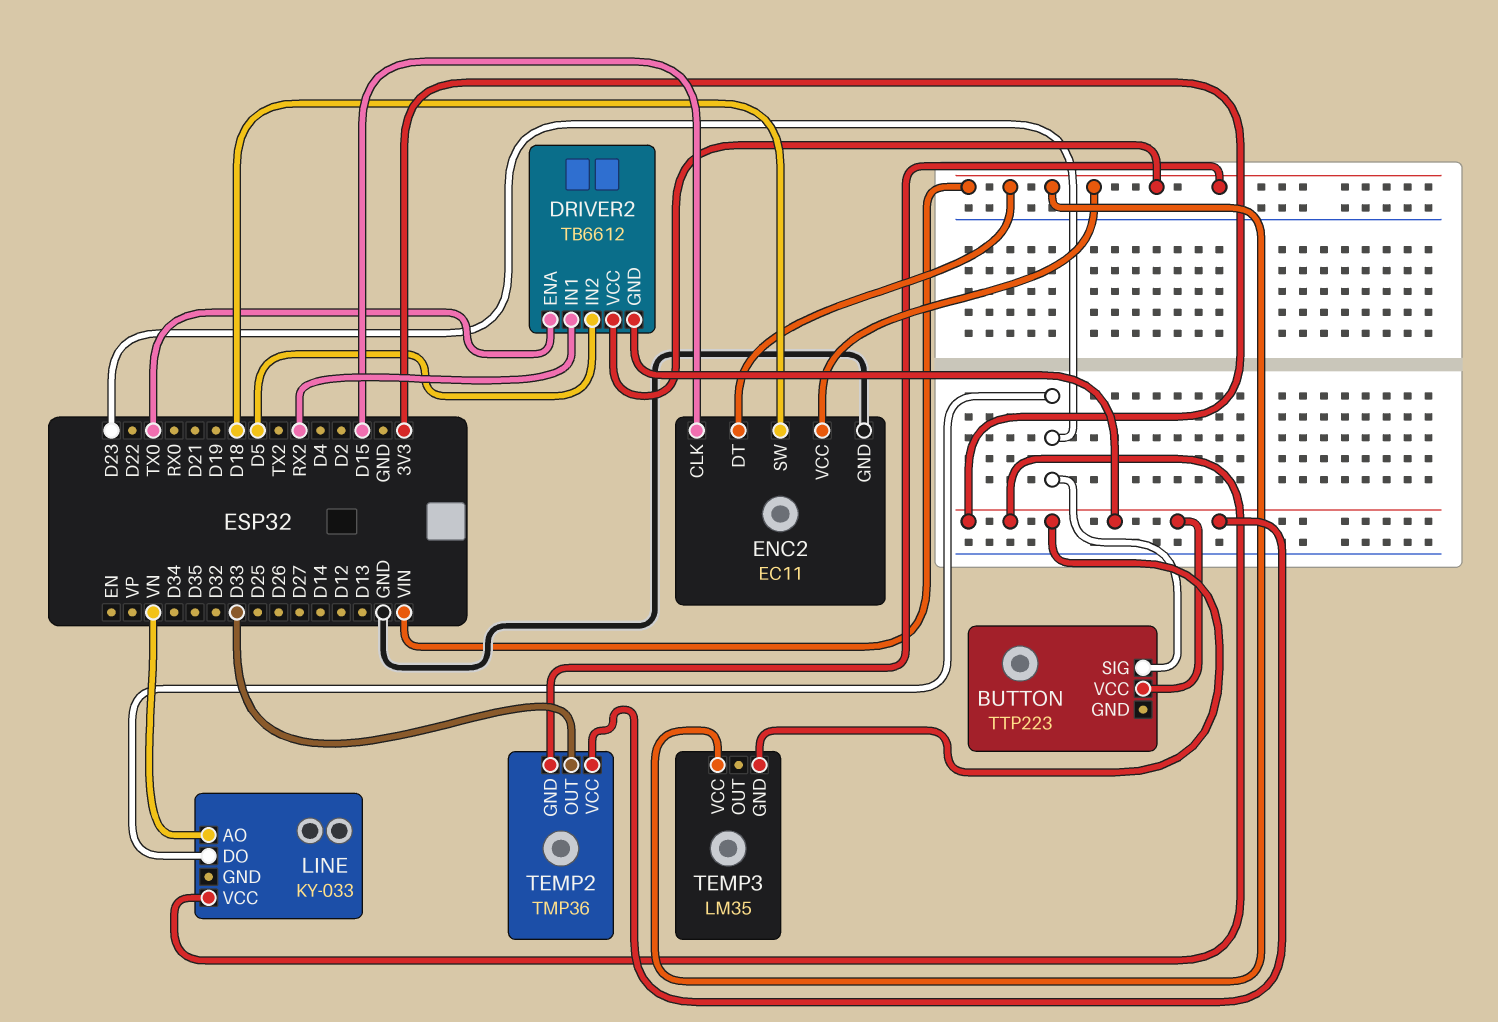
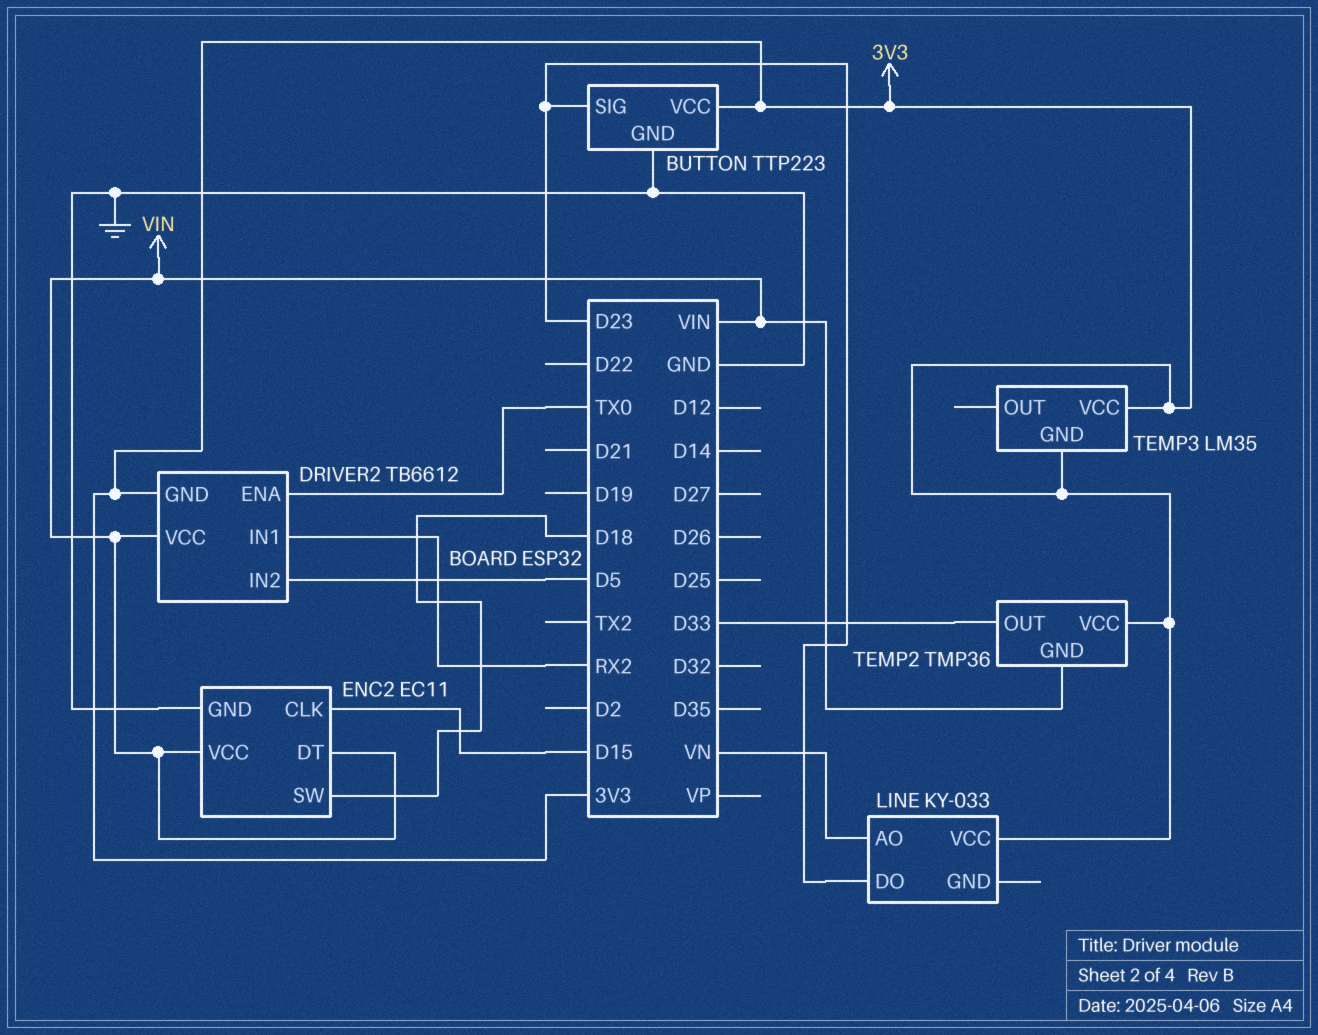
BUTTON pin GND: none -> GND
TEMP3 pin VCC: VIN -> 3V3

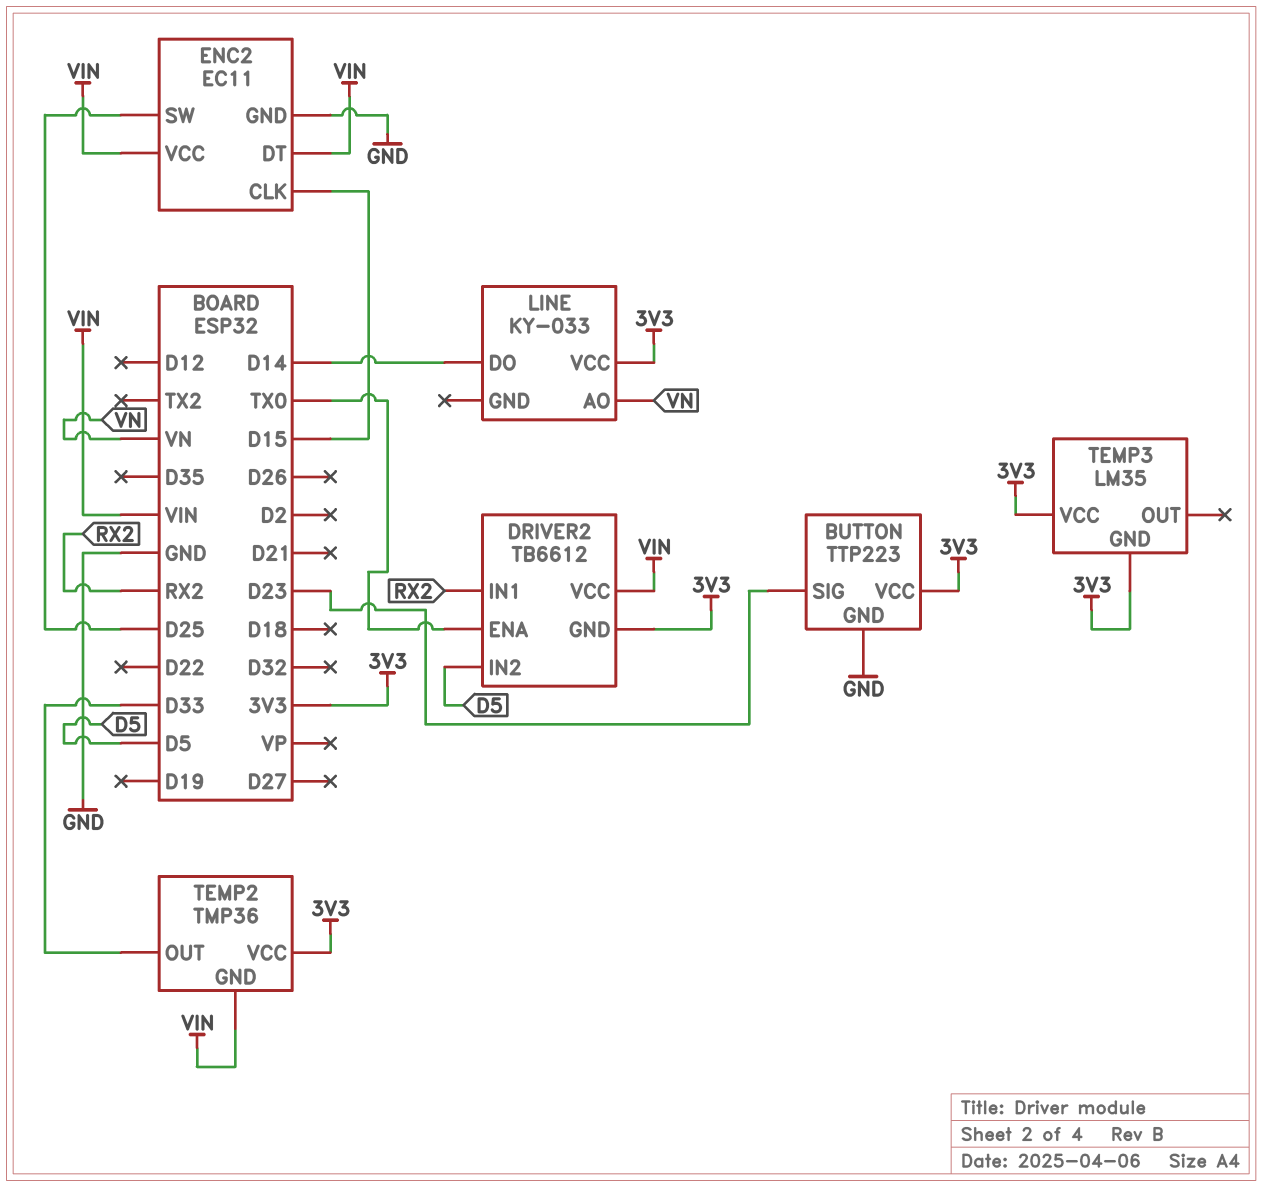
ENC2 pin SW: D18 -> D25
LINE pin DO: D23 -> D14

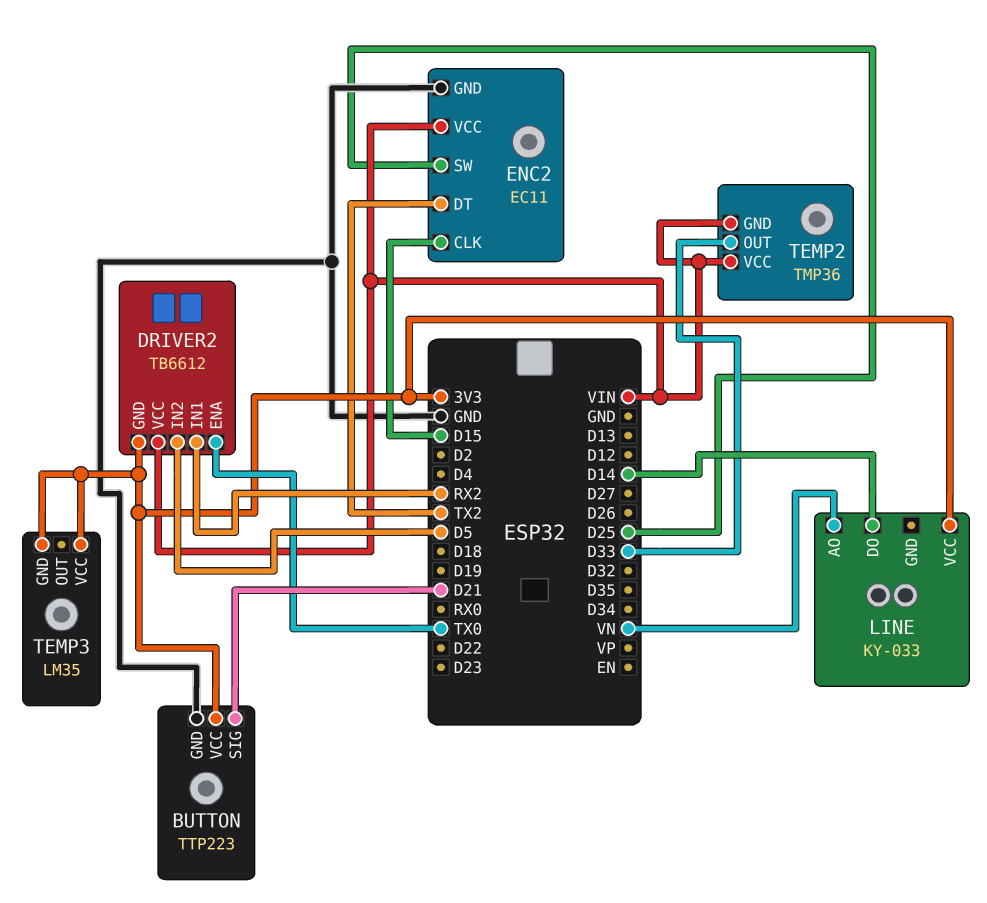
BUTTON pin SIG: D23 -> D21
ENC2 pin DT: VIN -> TX2
TEMP2 pin VCC: 3V3 -> VIN

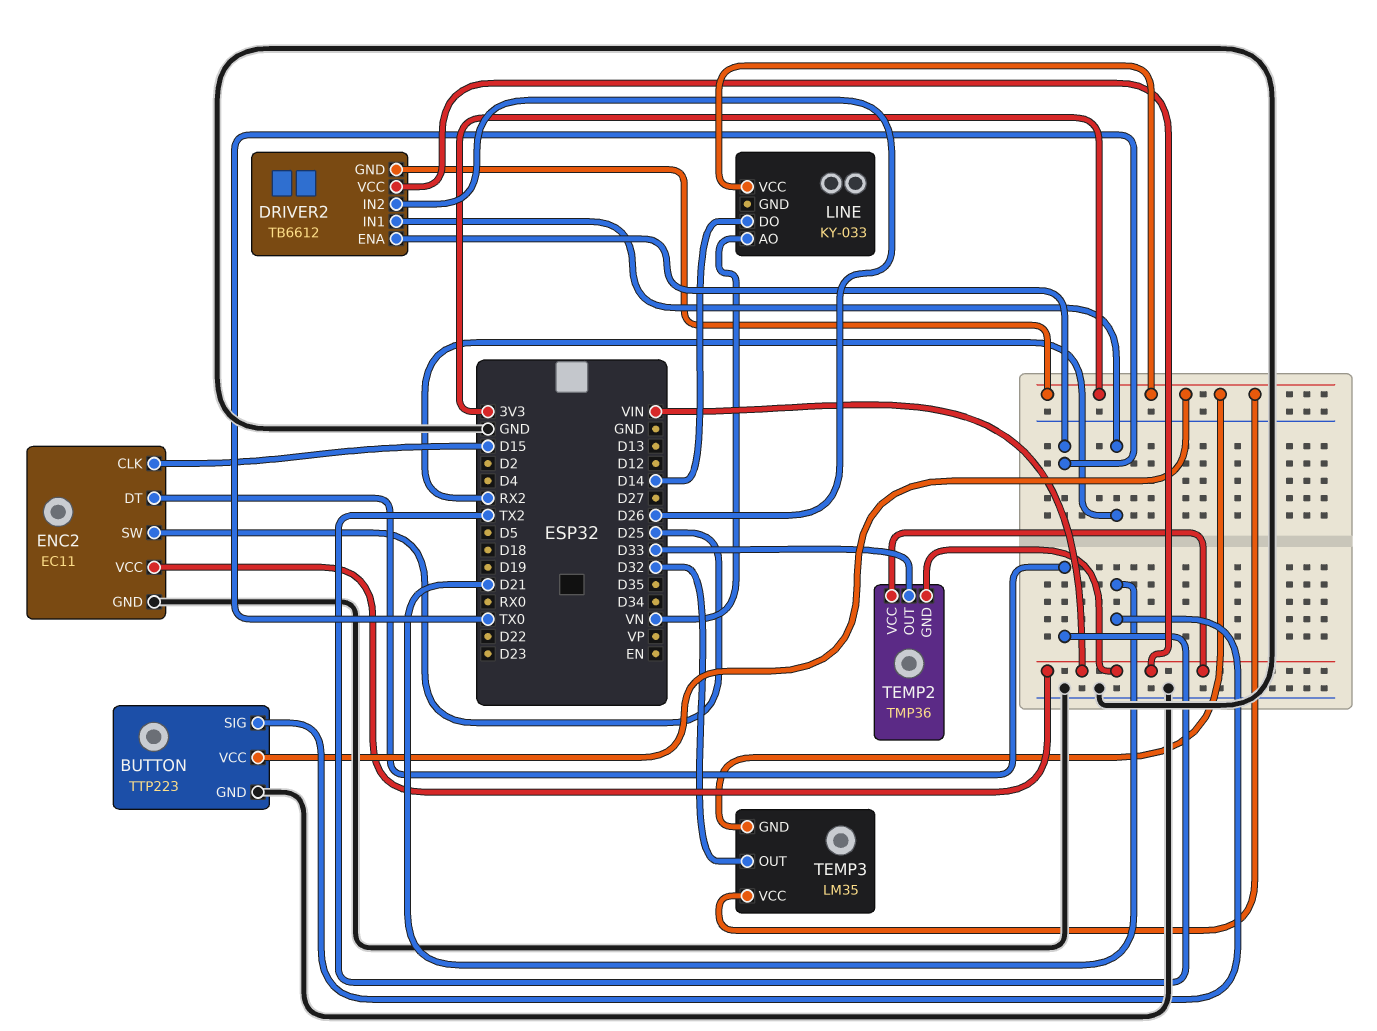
DRIVER2 pin IN2: D5 -> D26
TEMP3 pin OUT: none -> D32

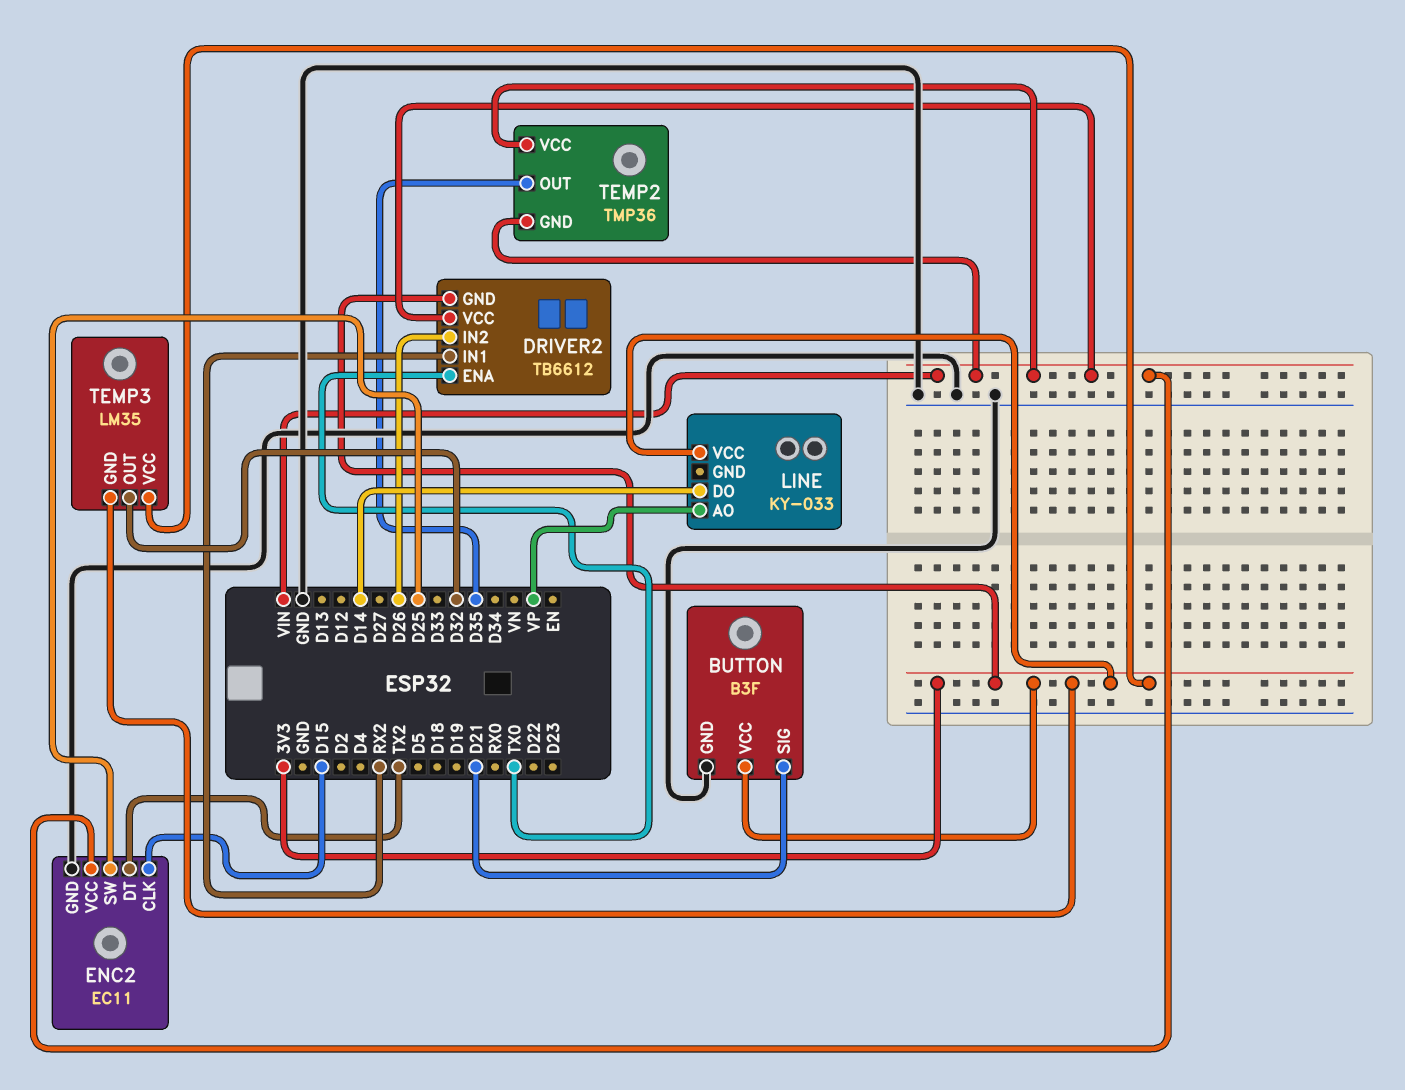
BUTTON: TTP223 -> B3F
LINE pin AO: VN -> VP
TEMP2 pin OUT: D33 -> D35

